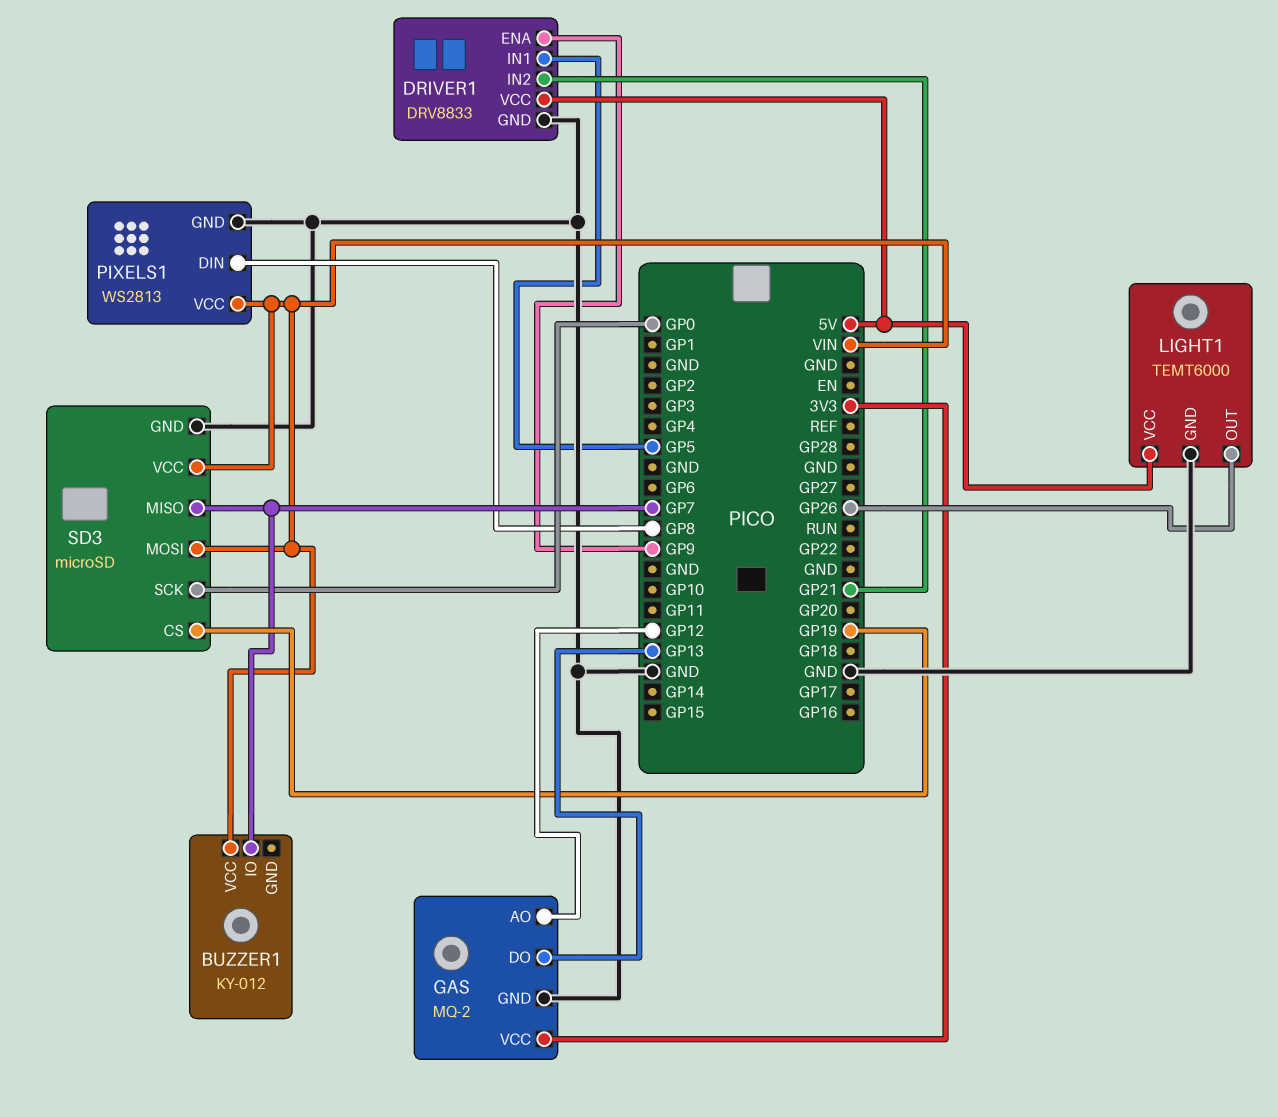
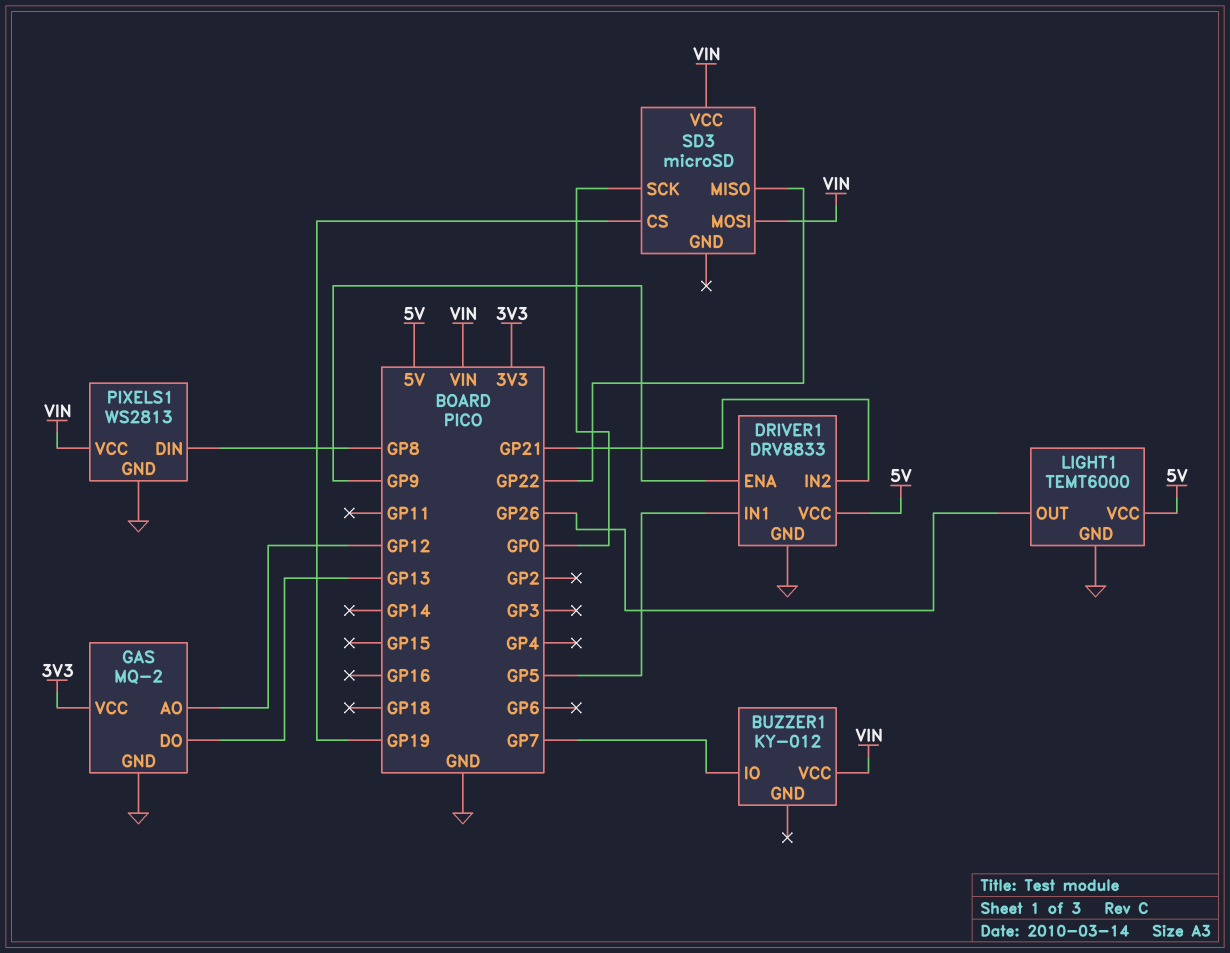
SD3 pin GND: GND -> none
SD3 pin MISO: GP7 -> GP22

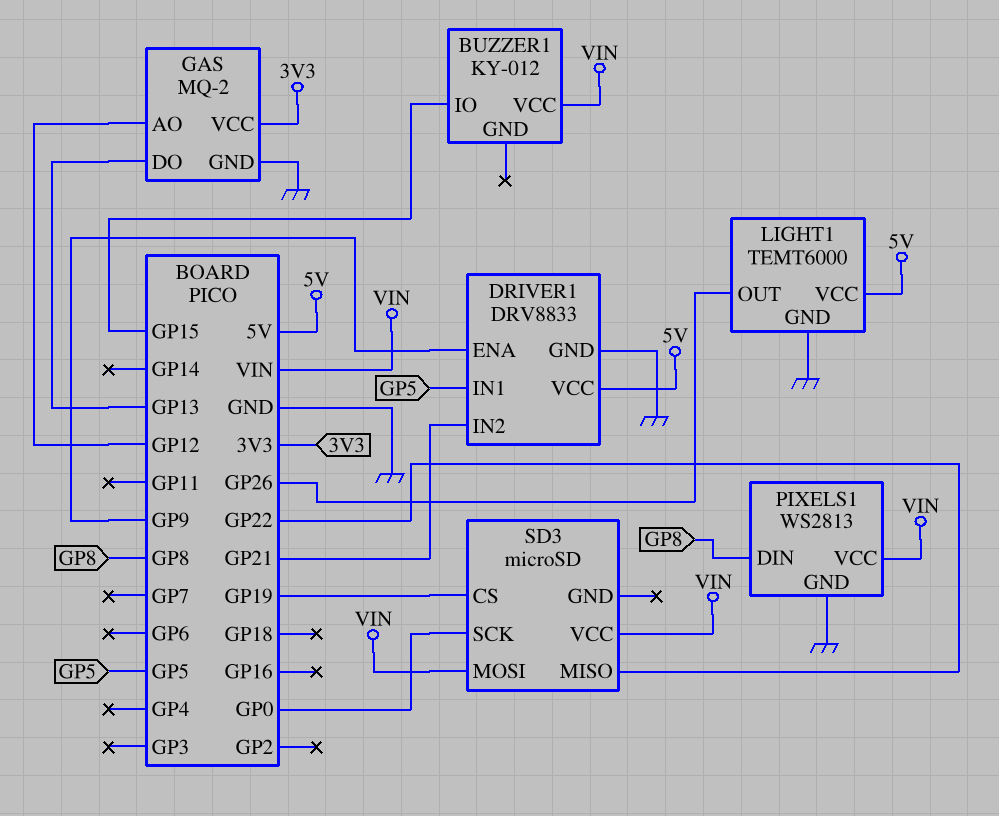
BUZZER1 pin IO: GP7 -> GP15

